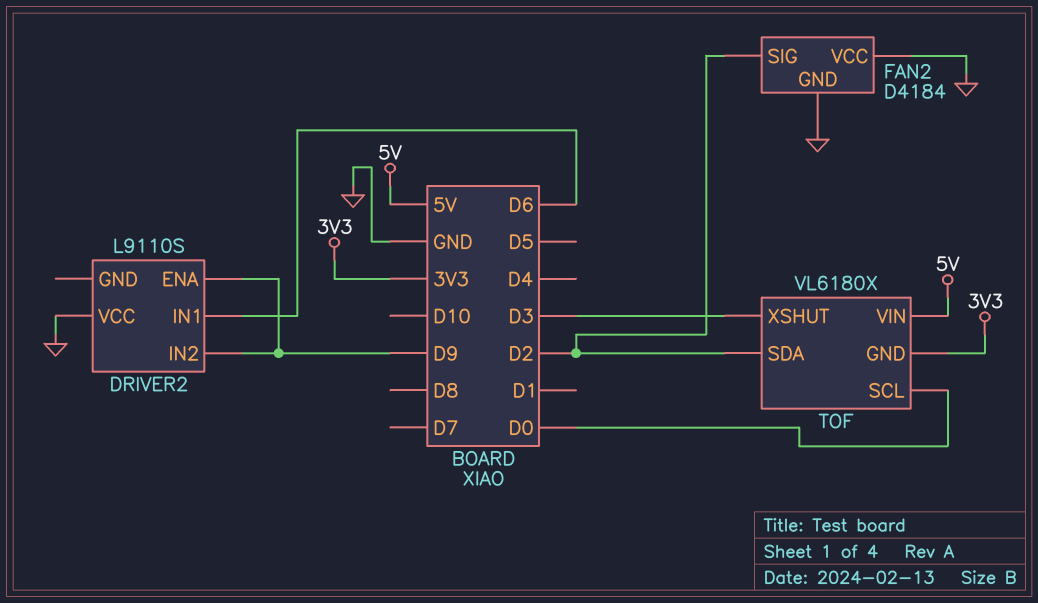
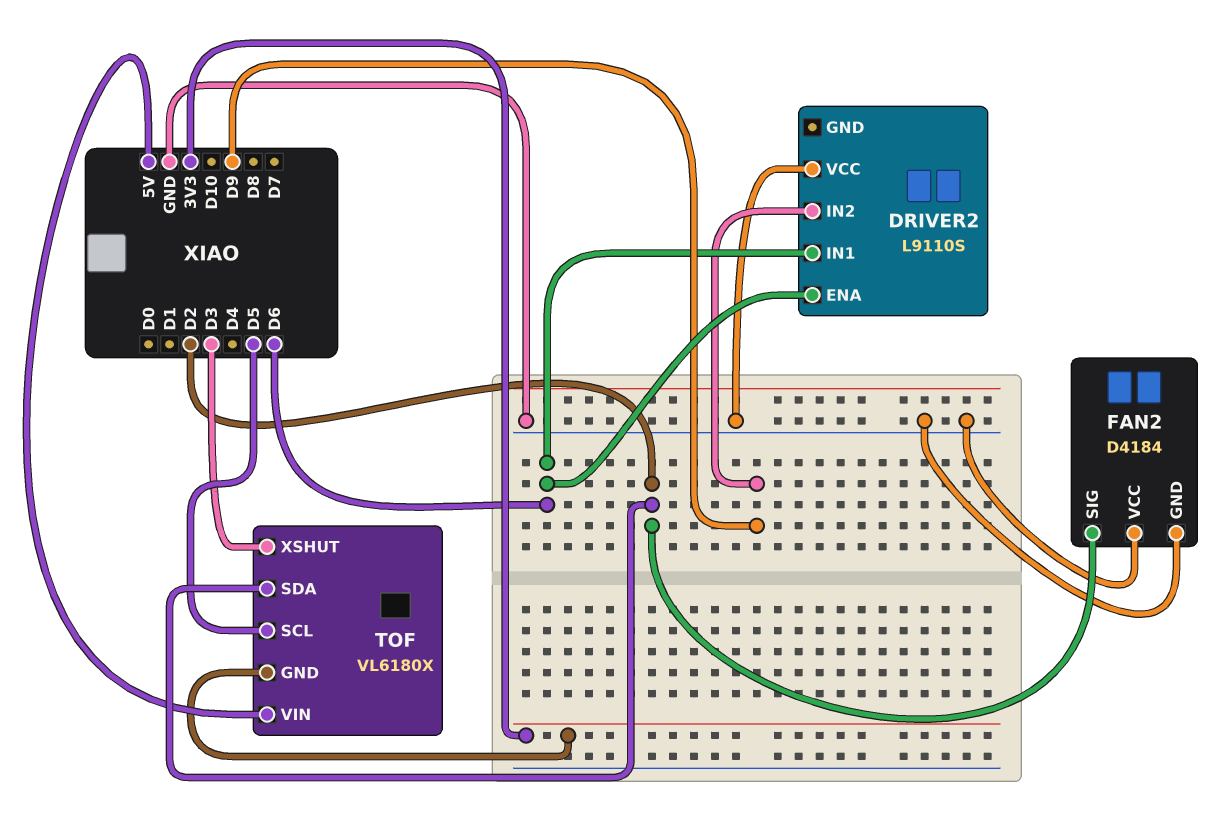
DRIVER2 pin ENA: D9 -> D6
TOF pin SCL: D0 -> D5

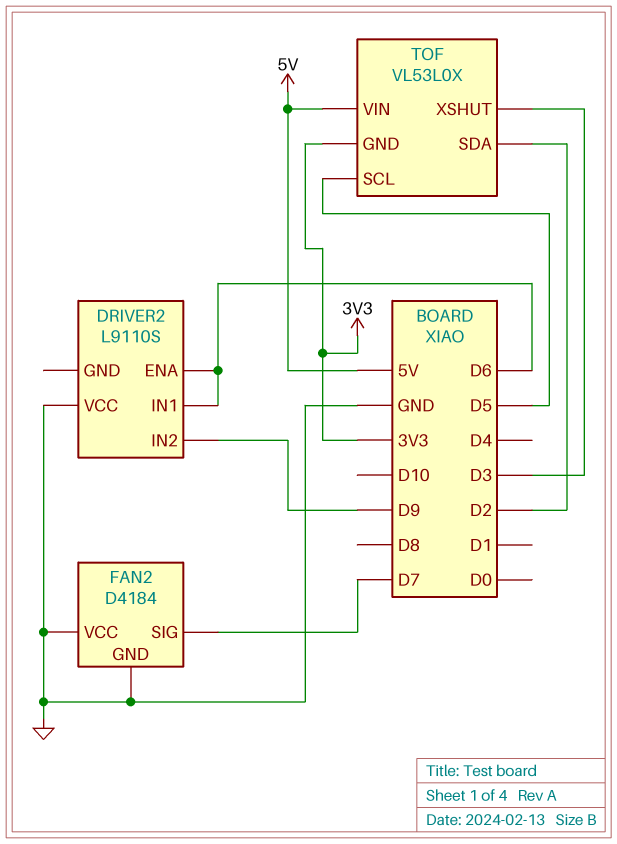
FAN2 pin SIG: D2 -> D7
TOF: VL6180X -> VL53L0X

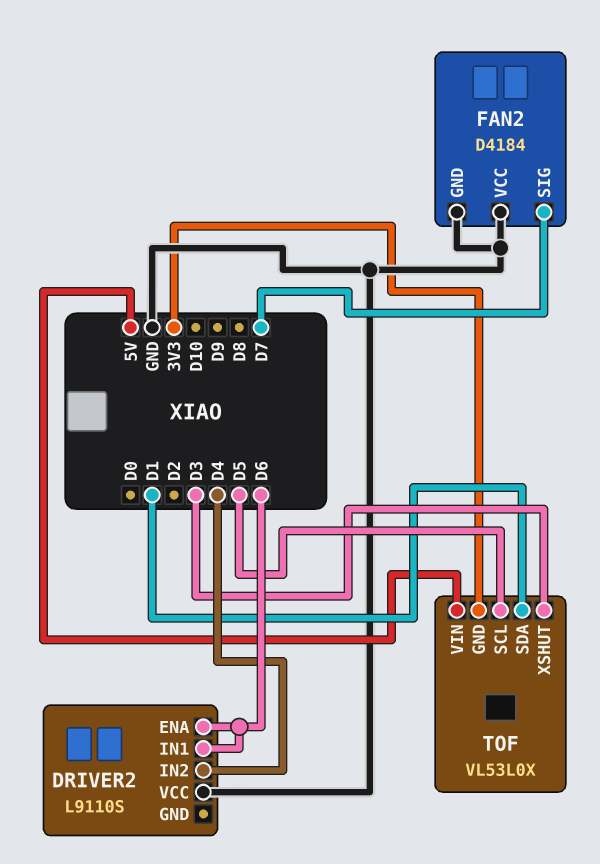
DRIVER2 pin IN2: D9 -> D4
TOF pin SDA: D2 -> D1

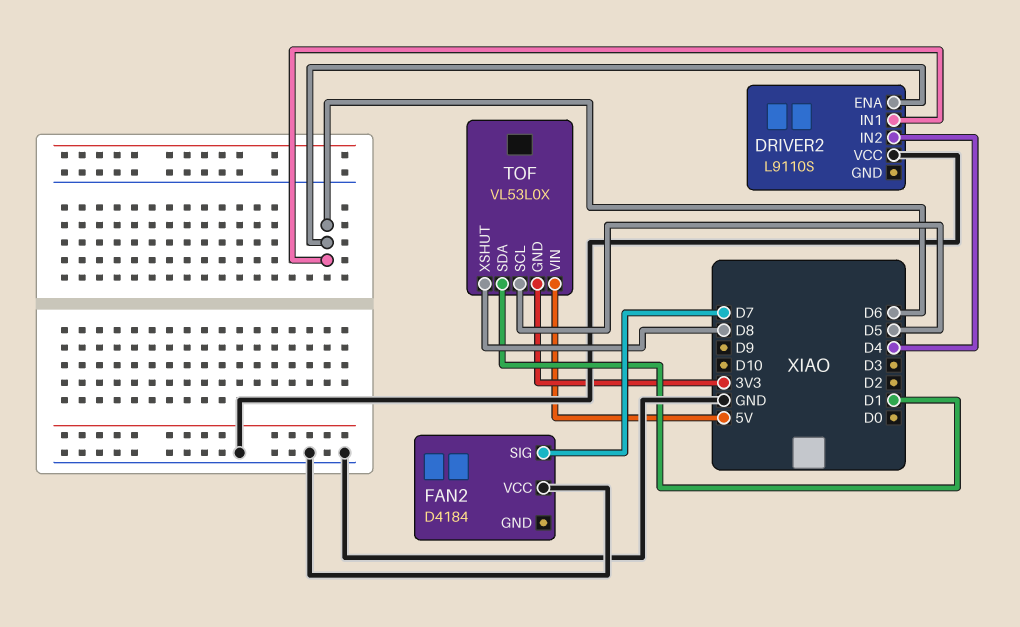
FAN2 pin GND: GND -> none
TOF pin XSHUT: D3 -> D8

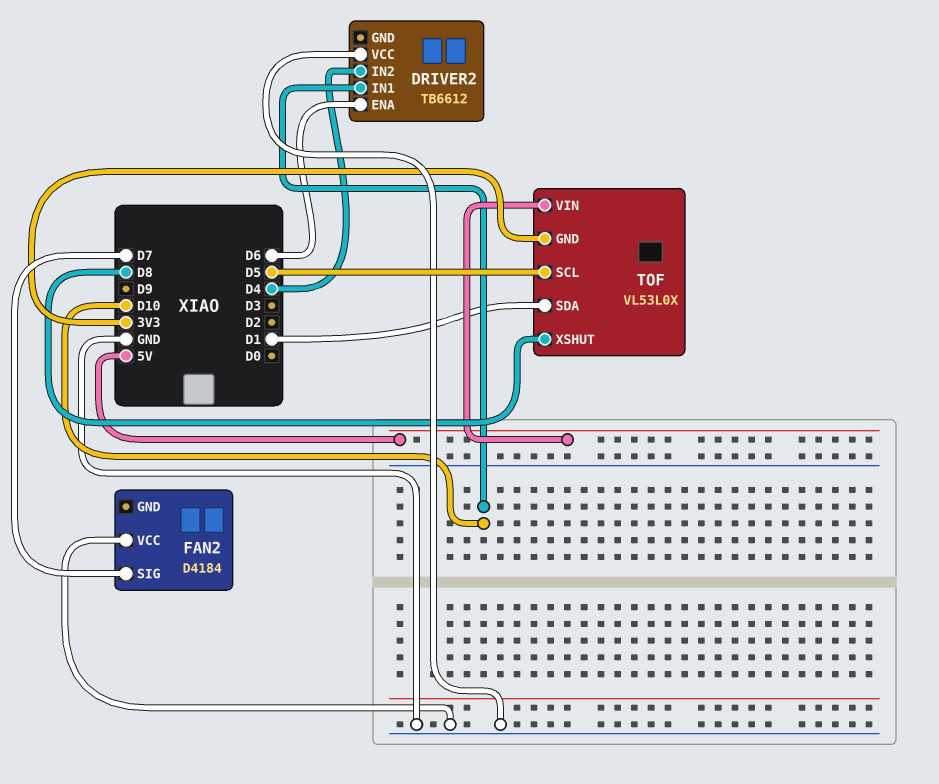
DRIVER2: L9110S -> TB6612
DRIVER2 pin IN1: D6 -> D10

